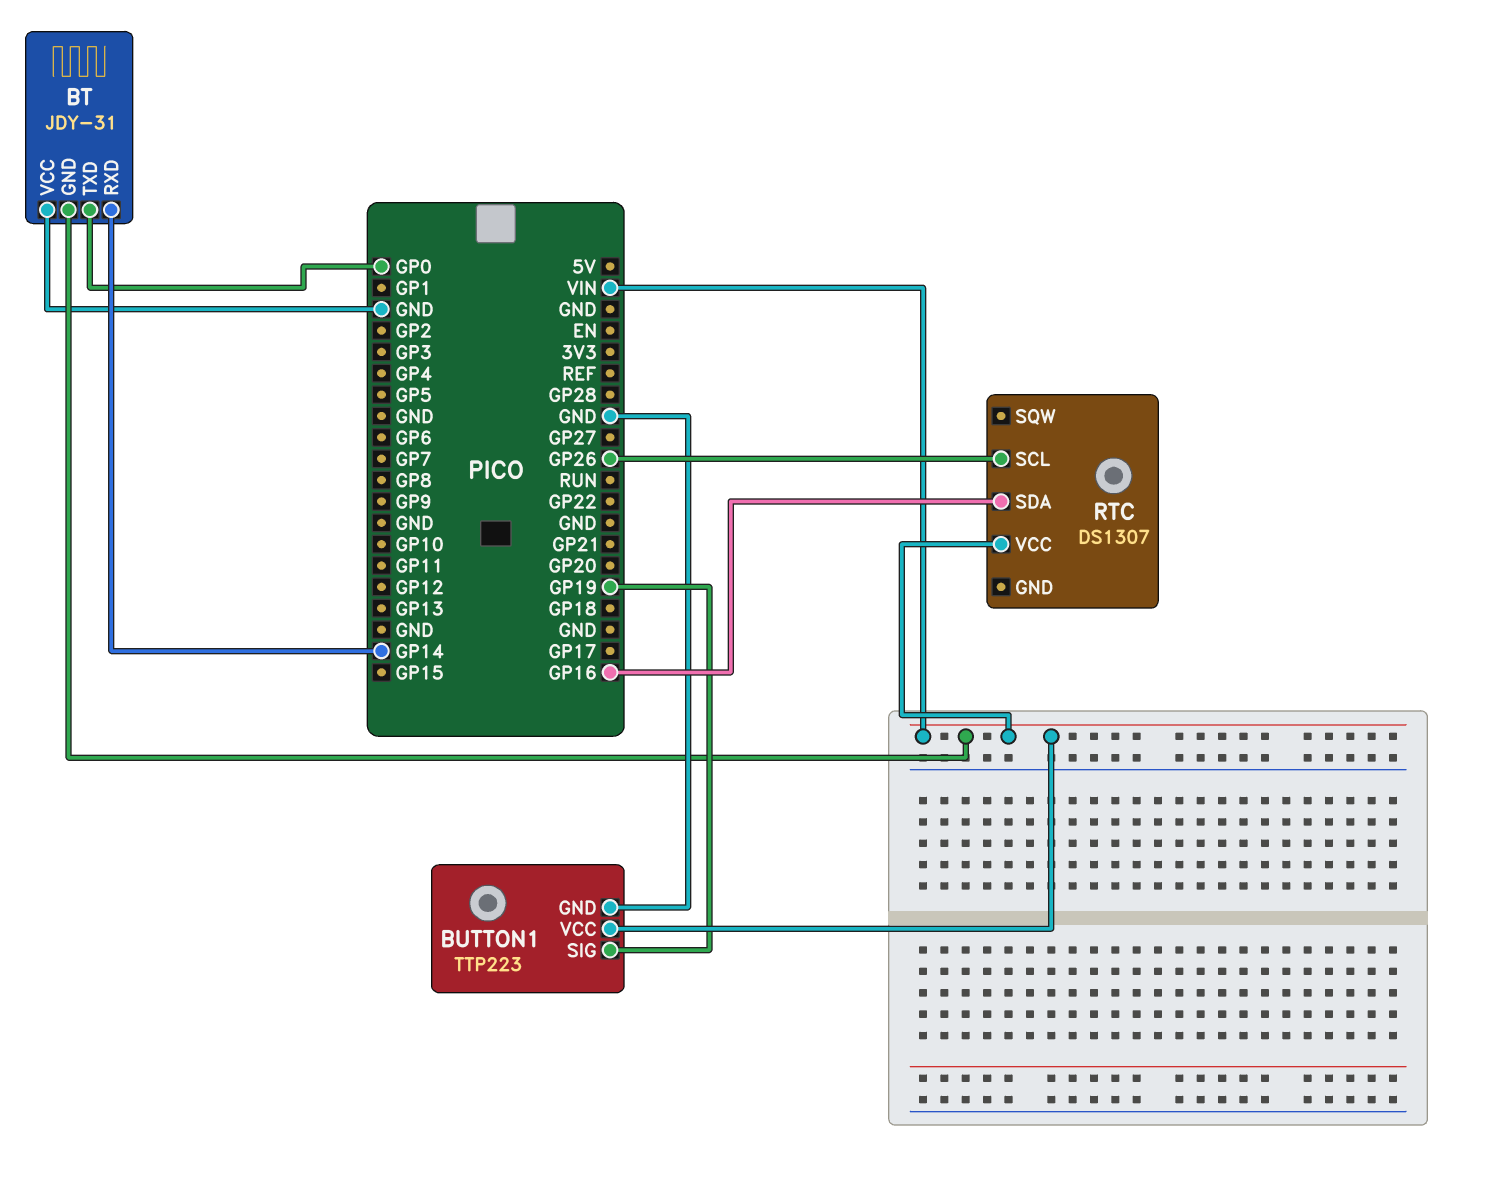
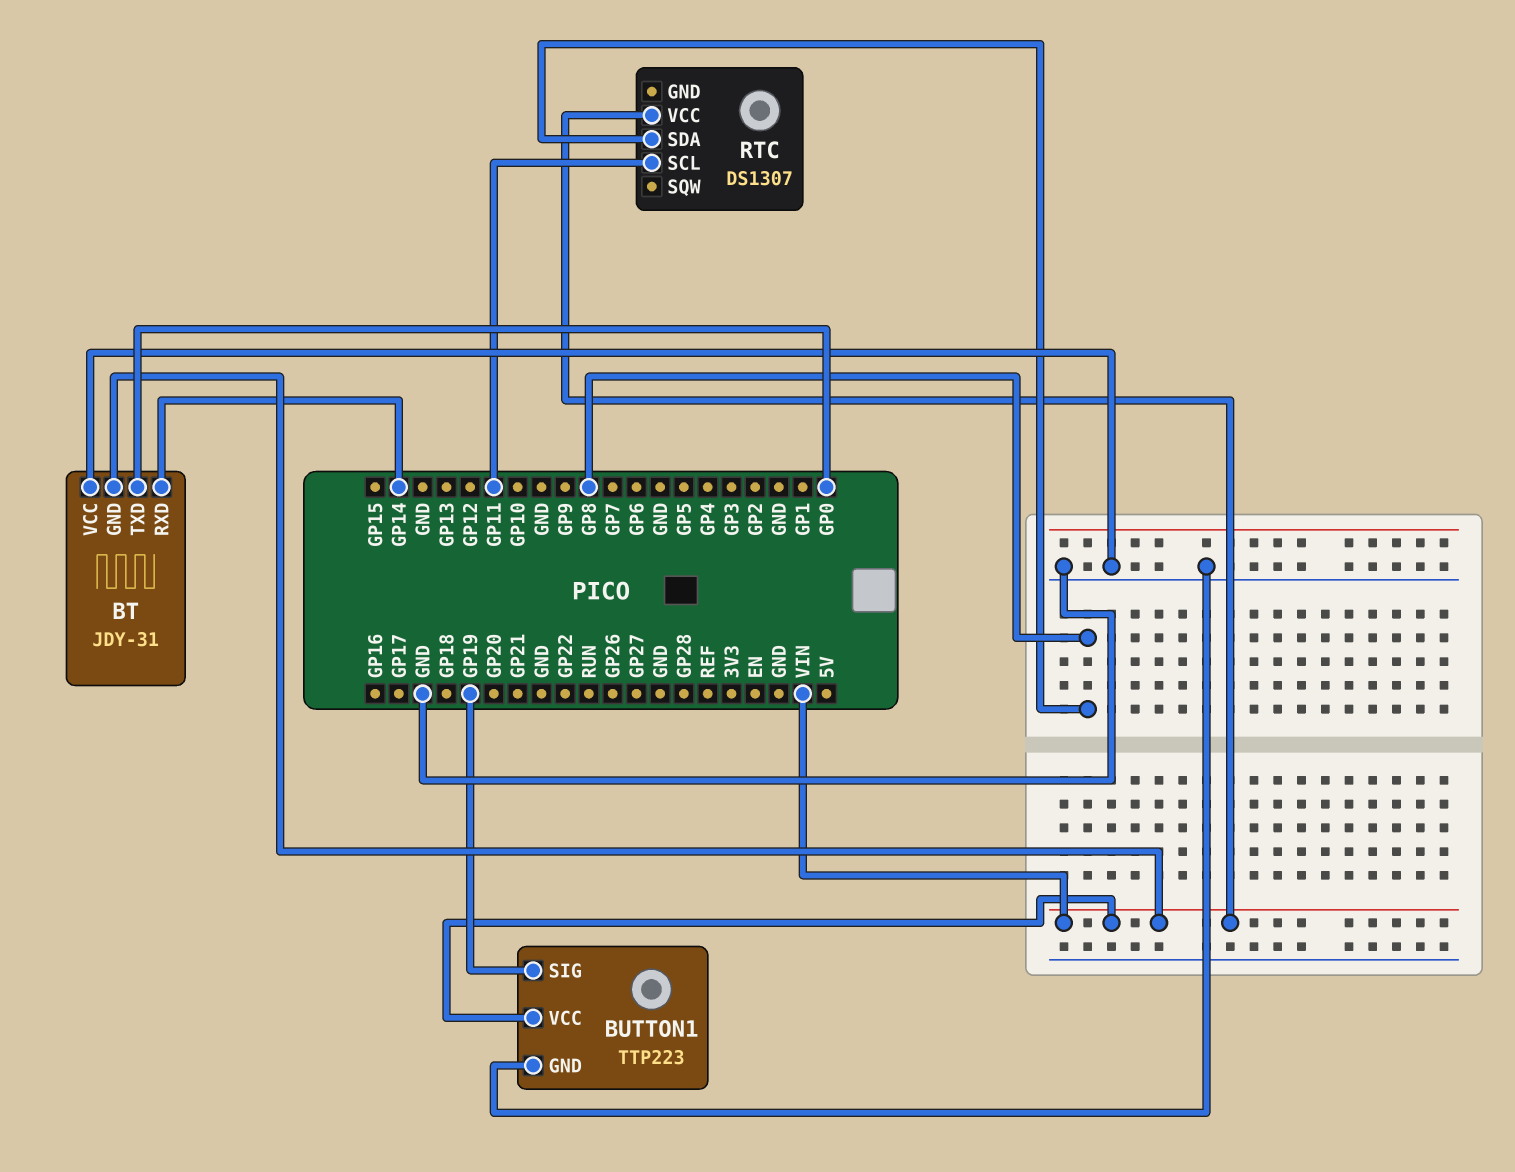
RTC pin SCL: GP26 -> GP11
RTC pin SDA: GP16 -> GP8

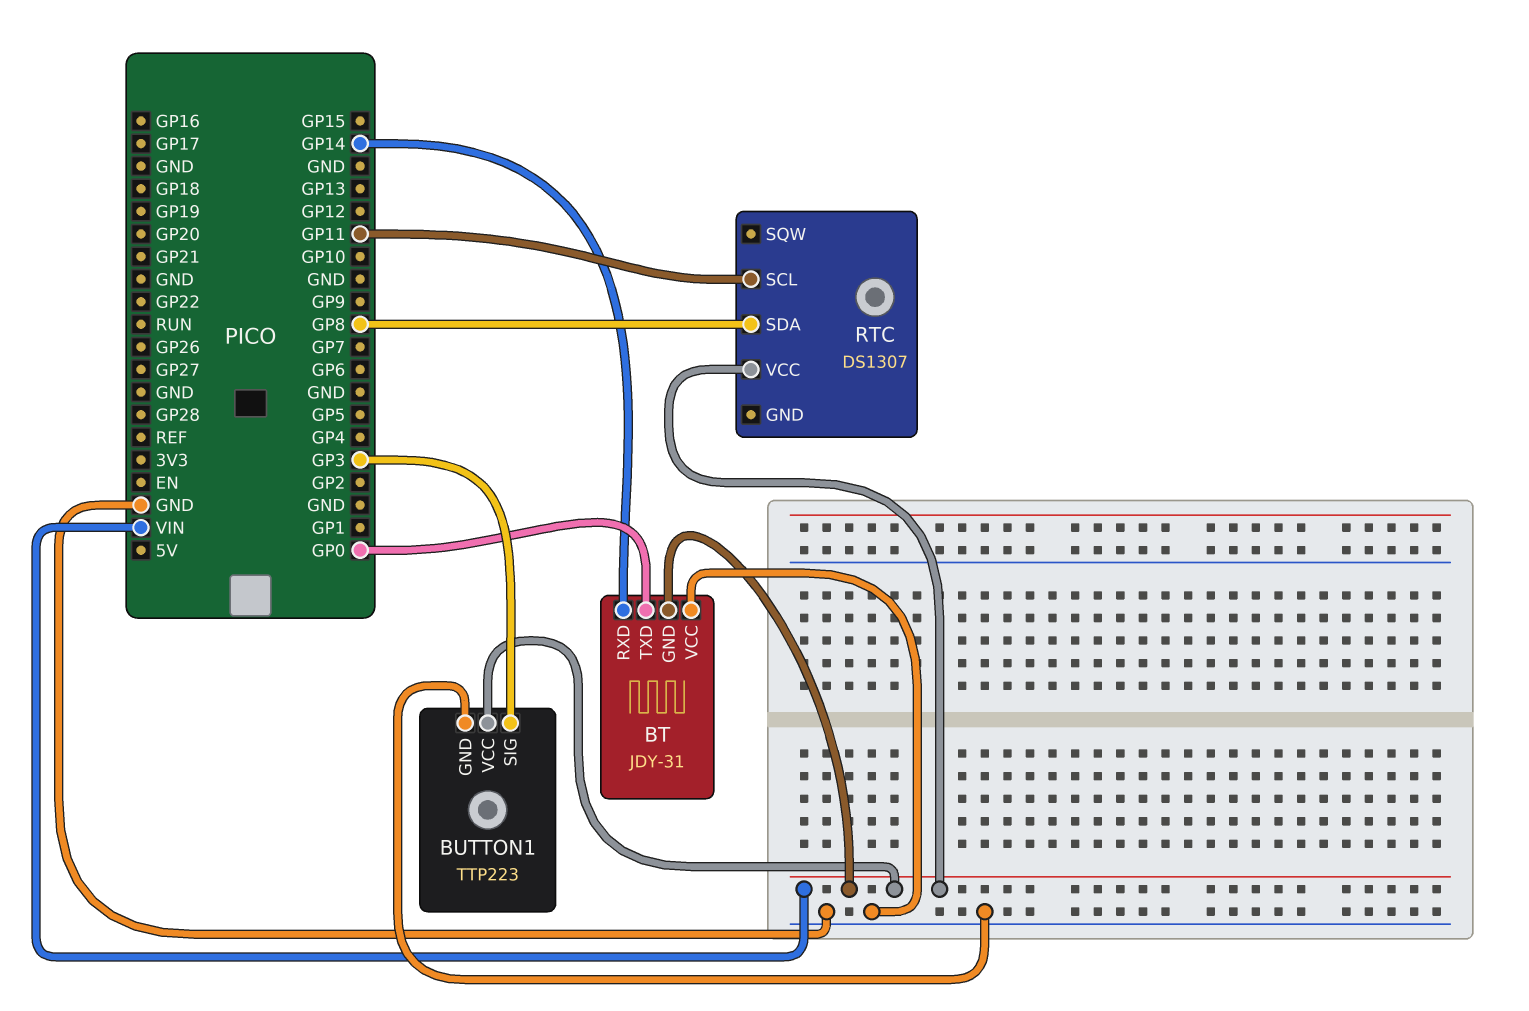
BUTTON1 pin SIG: GP19 -> GP3

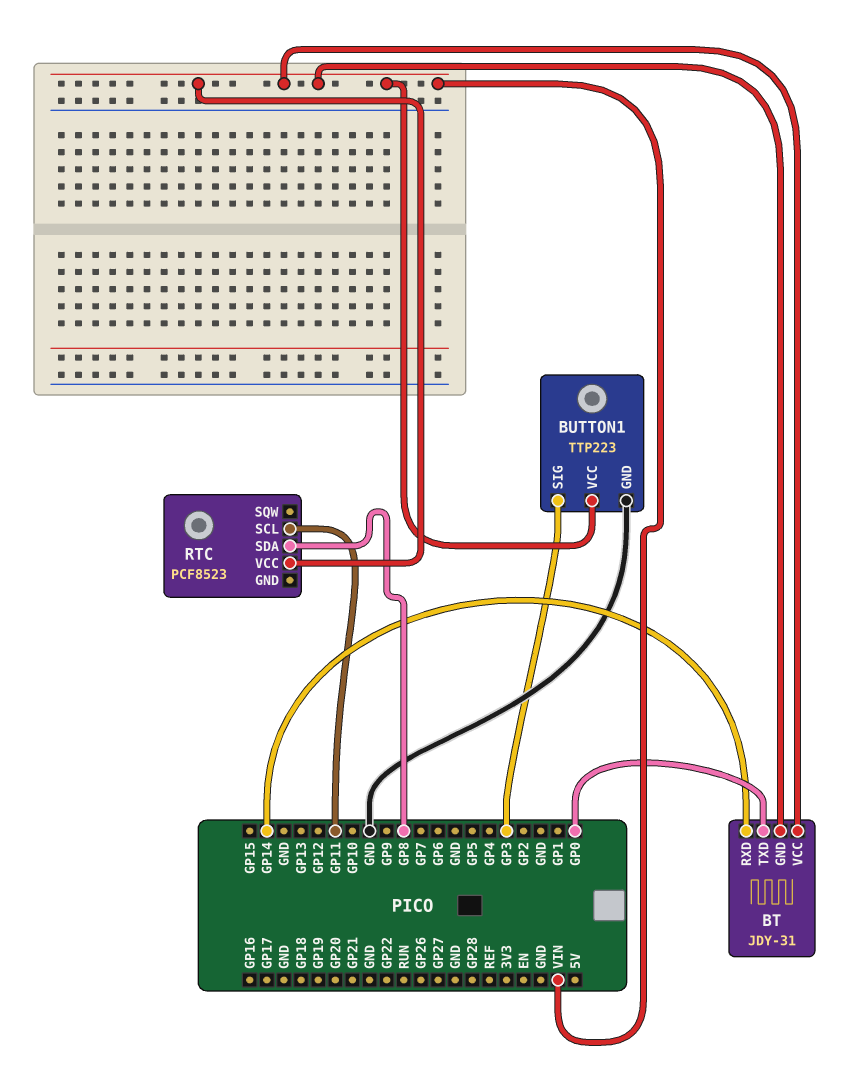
BT pin VCC: GND -> VIN
RTC: DS1307 -> PCF8523

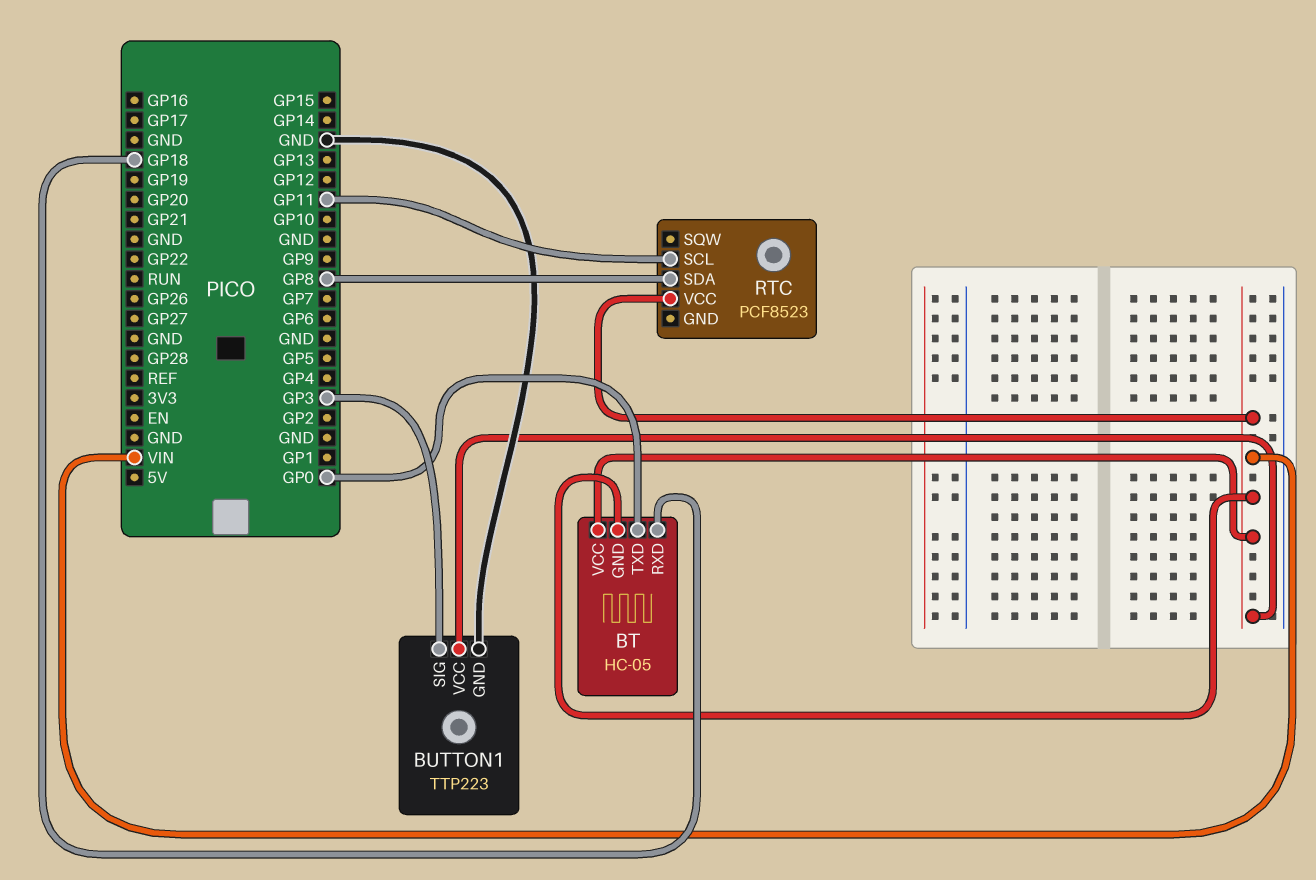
BT: JDY-31 -> HC-05
BT pin RXD: GP14 -> GP18

